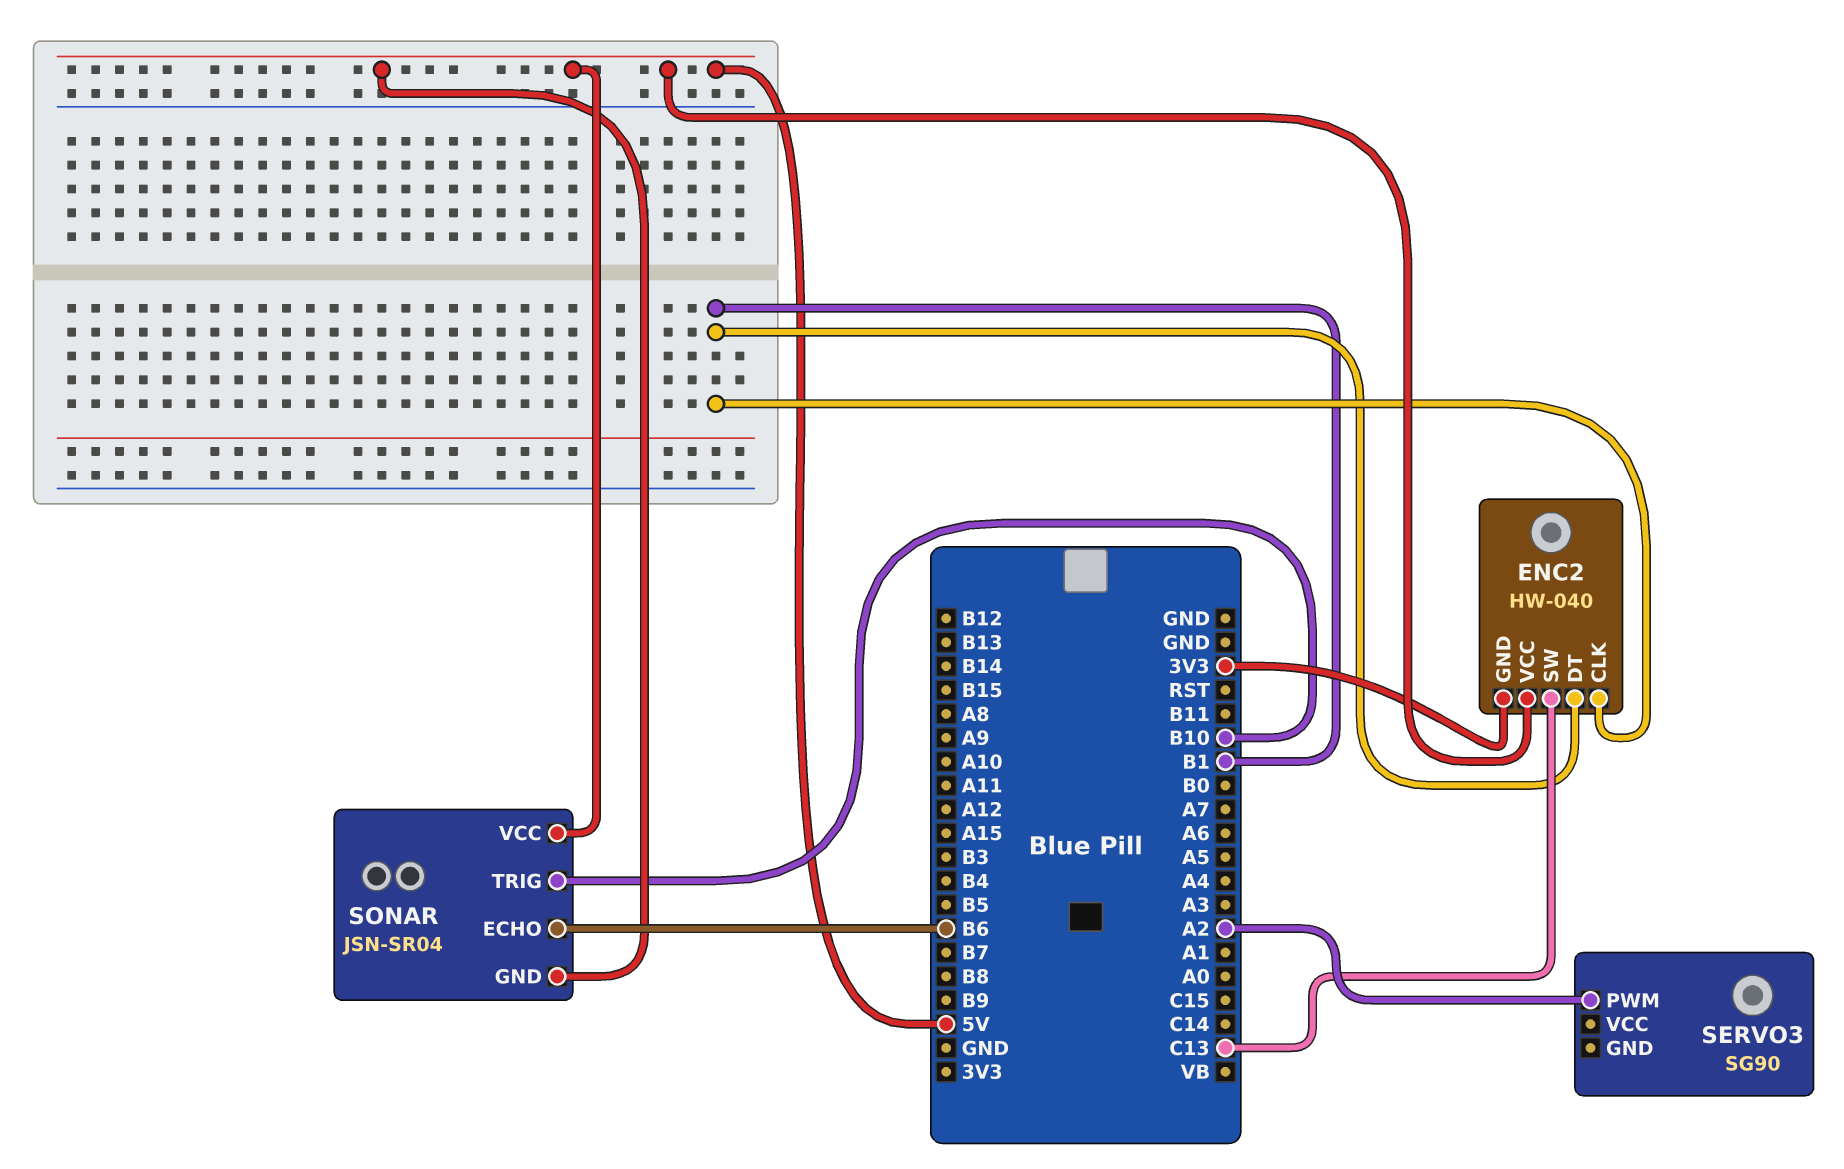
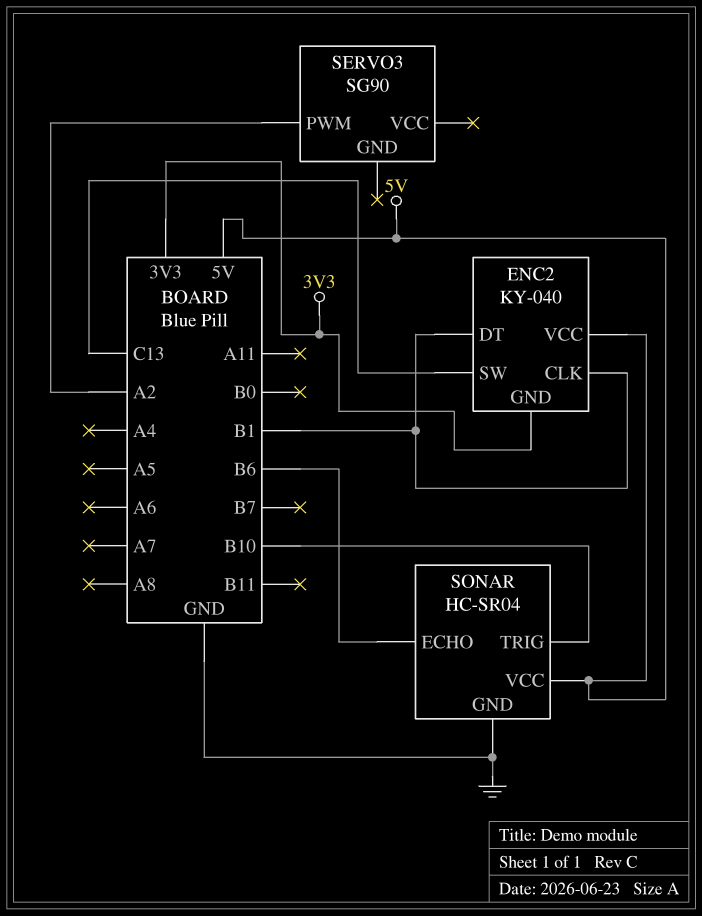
ENC2: HW-040 -> KY-040
SONAR: JSN-SR04 -> HC-SR04
SONAR pin GND: 5V -> GND

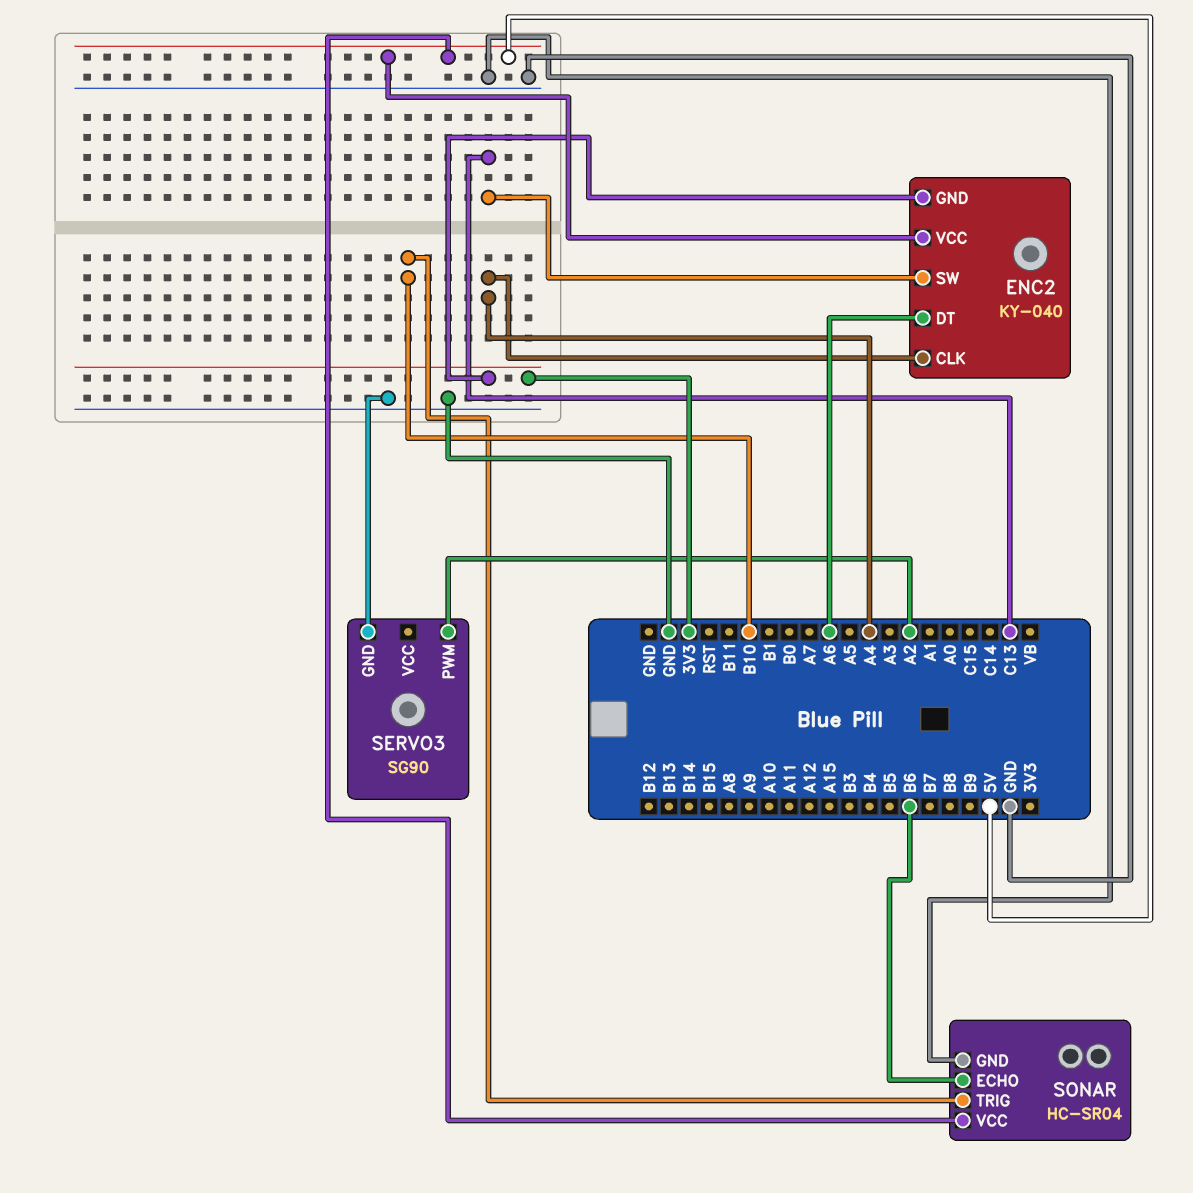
ENC2 pin CLK: B1 -> A4
ENC2 pin DT: B1 -> A6
SERVO3 pin GND: none -> GND

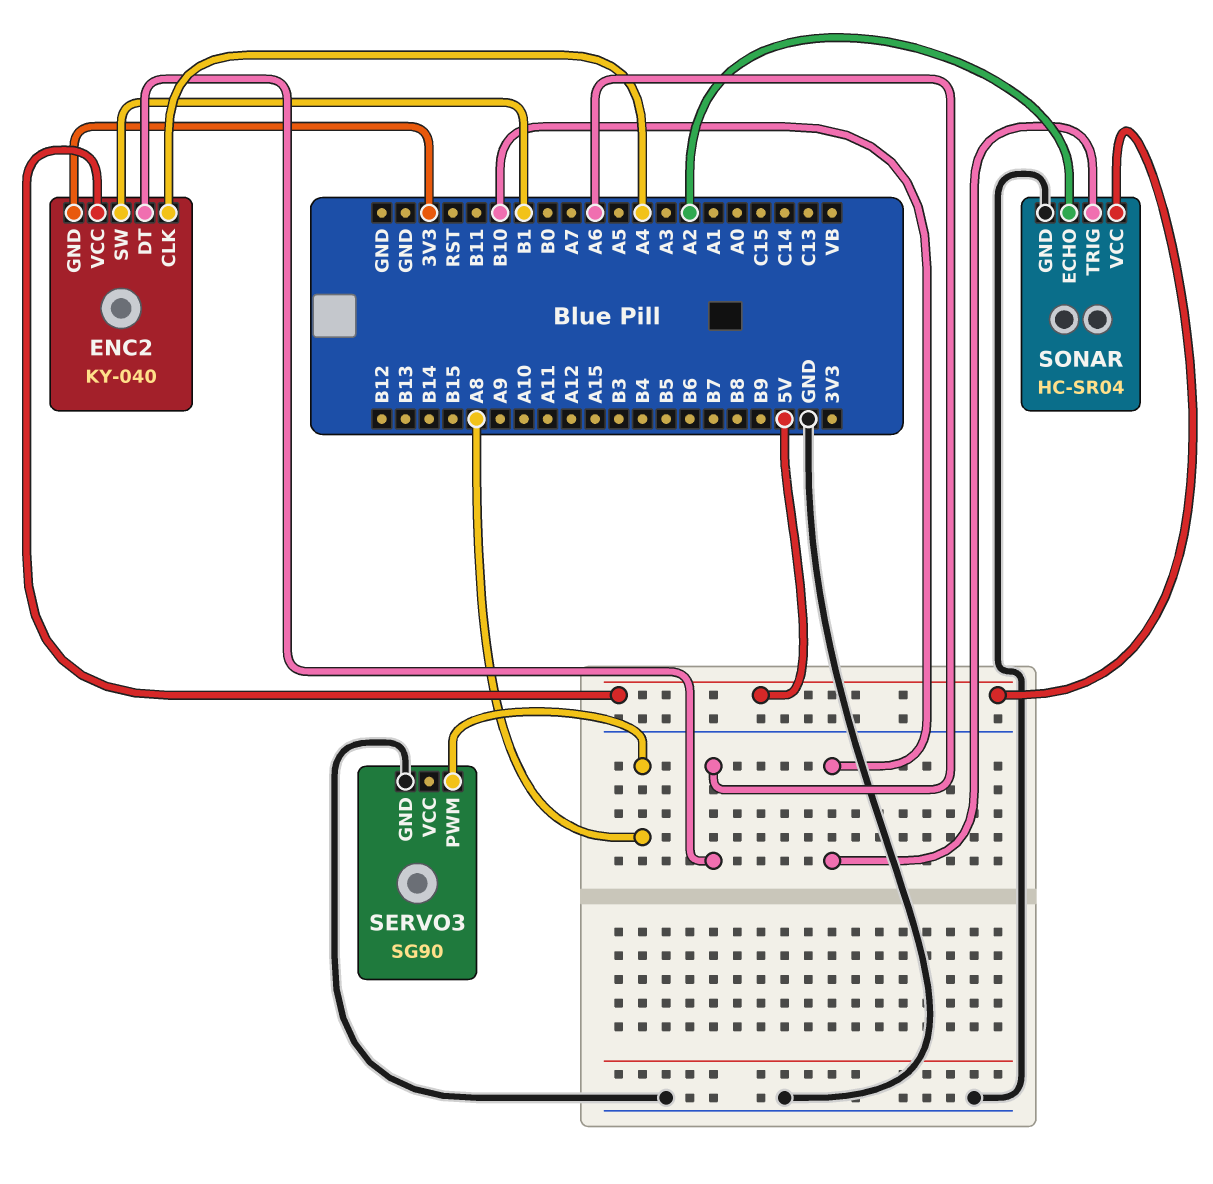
ENC2 pin SW: C13 -> B1
SERVO3 pin PWM: A2 -> A8
SONAR pin ECHO: B6 -> A2

